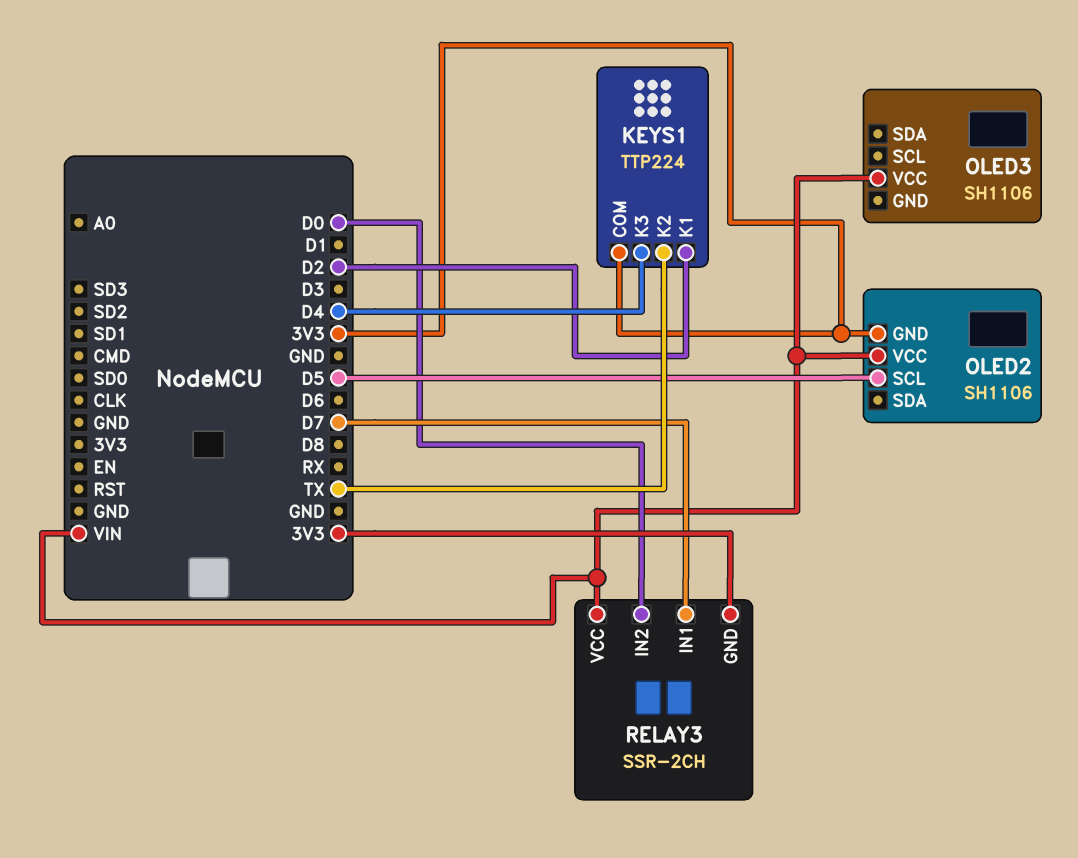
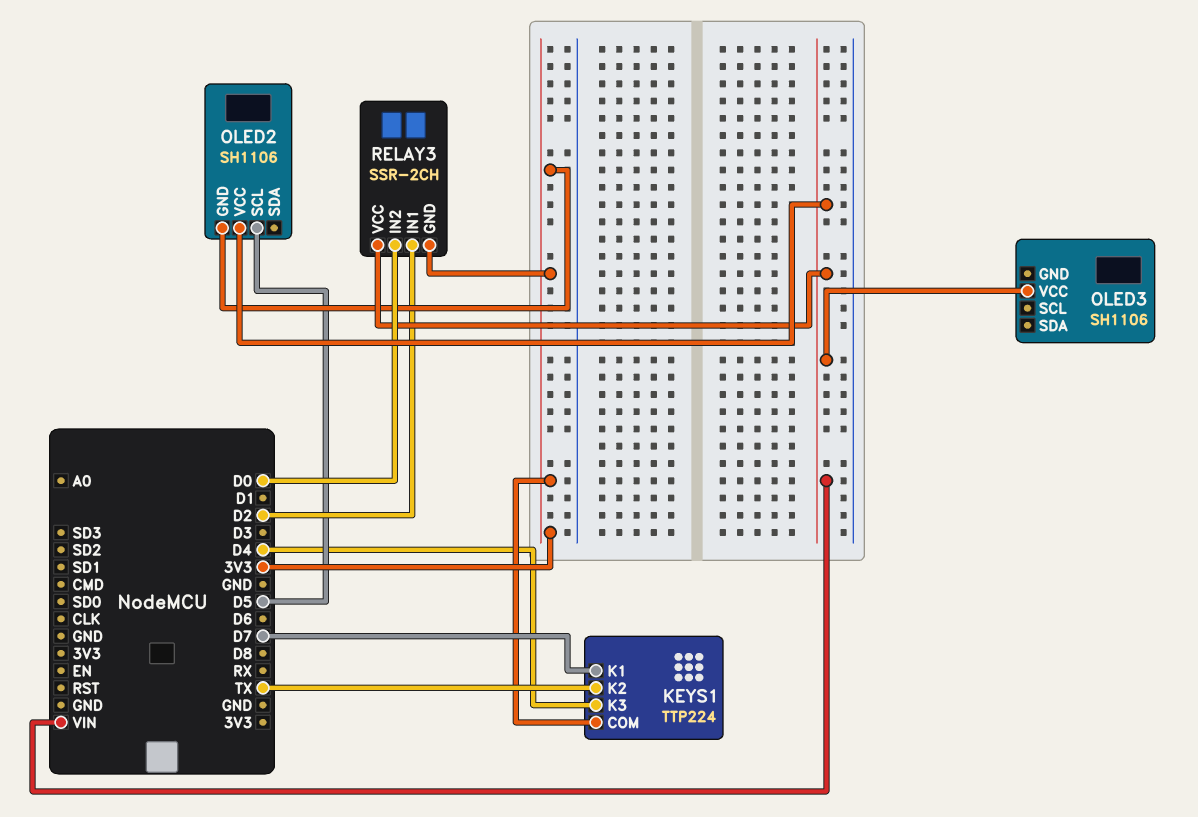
KEYS1 pin K1: D2 -> D7
RELAY3 pin IN1: D7 -> D2

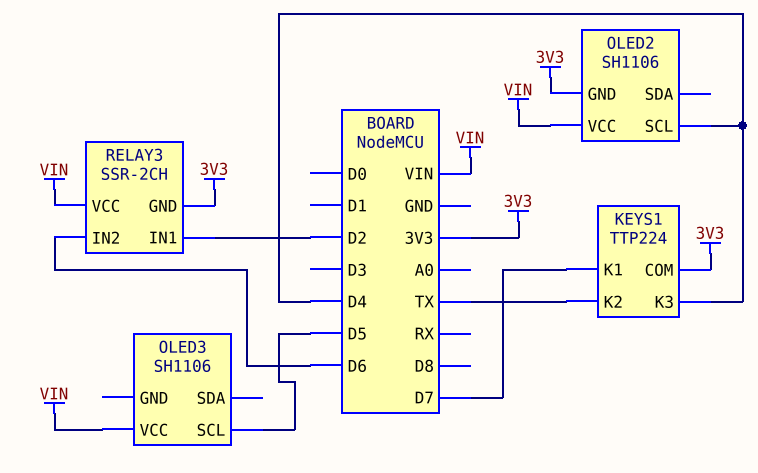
OLED2 pin SCL: D5 -> D4
OLED3 pin SCL: none -> D5
RELAY3 pin IN2: D0 -> D6

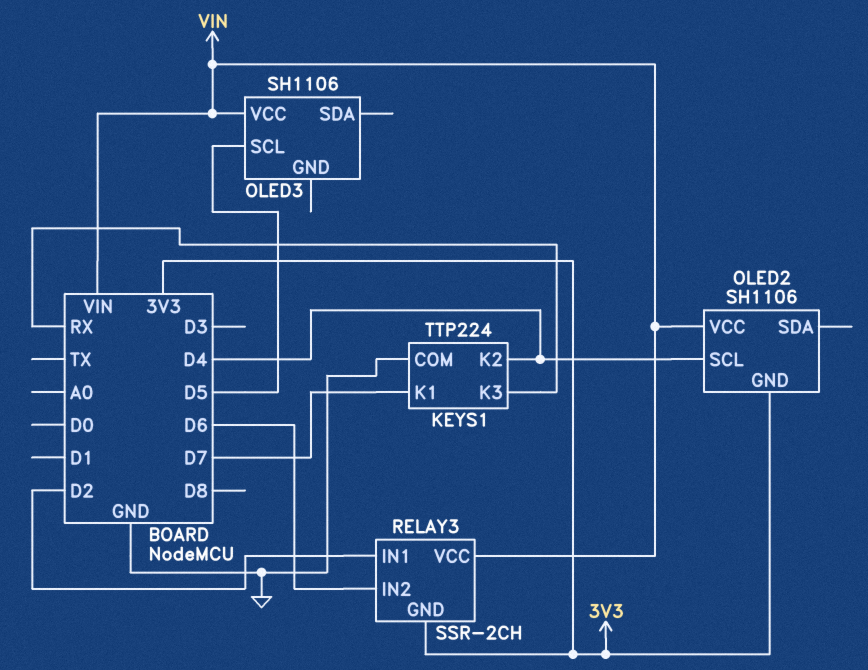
KEYS1 pin COM: 3V3 -> GND
KEYS1 pin K2: TX -> D4
KEYS1 pin K3: D4 -> RX

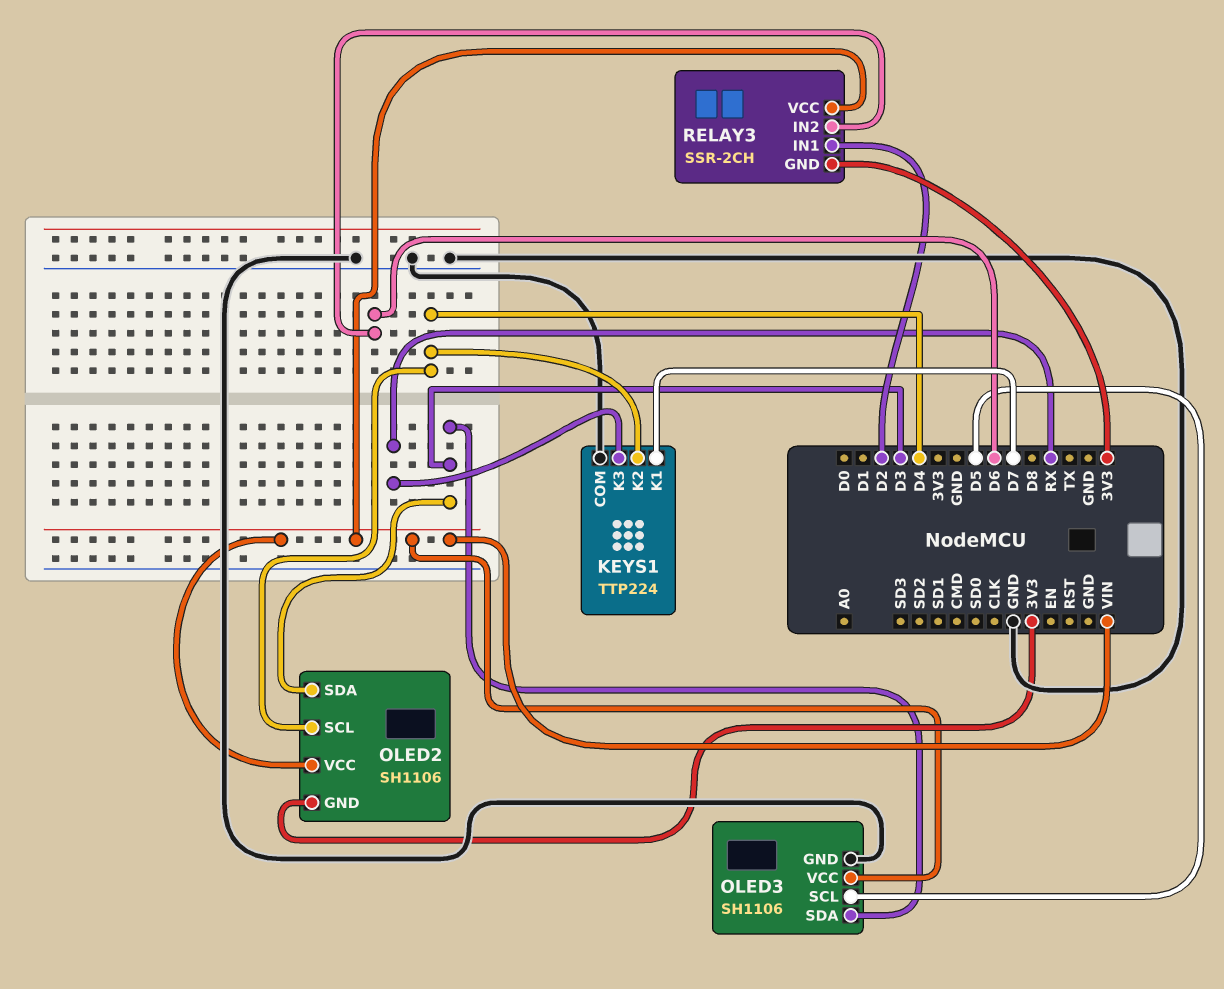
OLED2 pin SDA: none -> D3
OLED3 pin GND: none -> GND
OLED3 pin SDA: none -> D3

